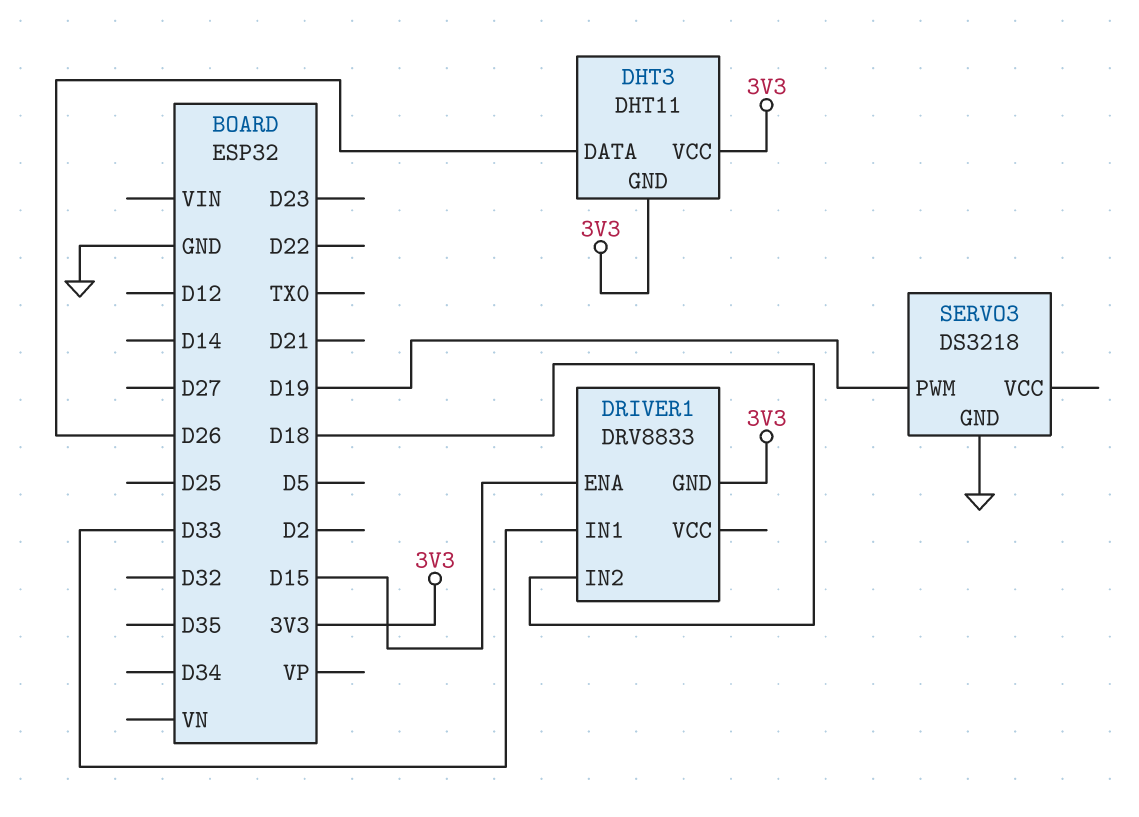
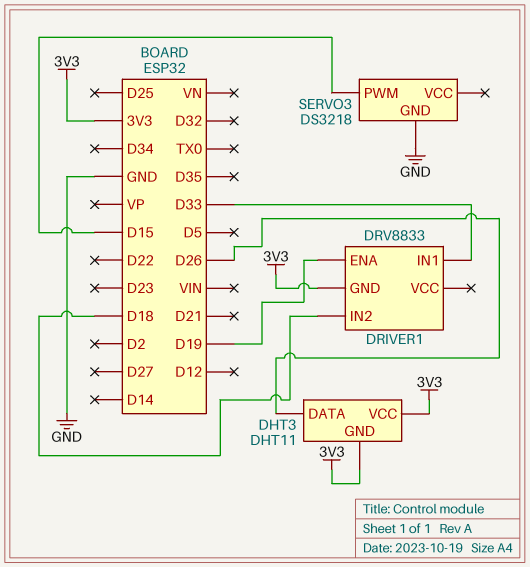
DRIVER1 pin ENA: D15 -> D19
SERVO3 pin PWM: D19 -> D15

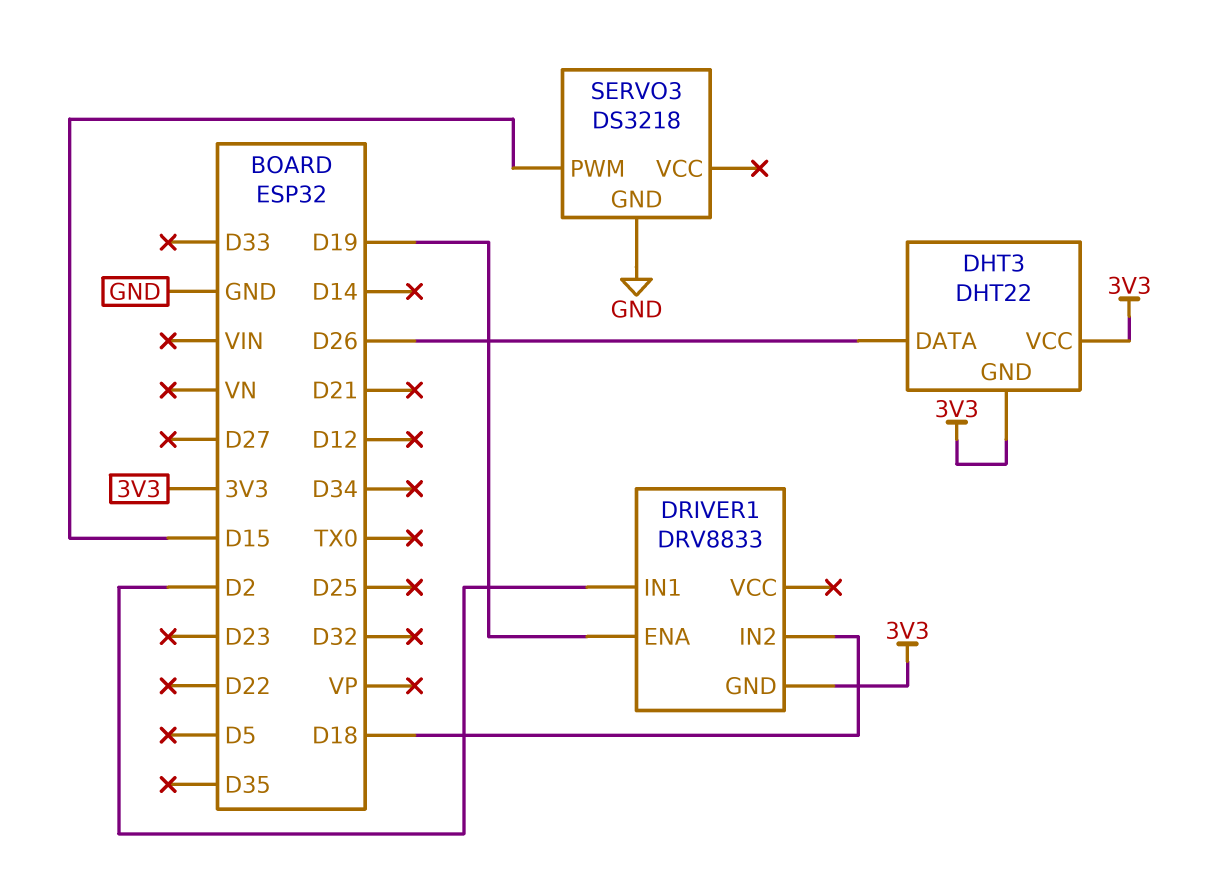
DHT3: DHT11 -> DHT22
DRIVER1 pin IN1: D33 -> D2

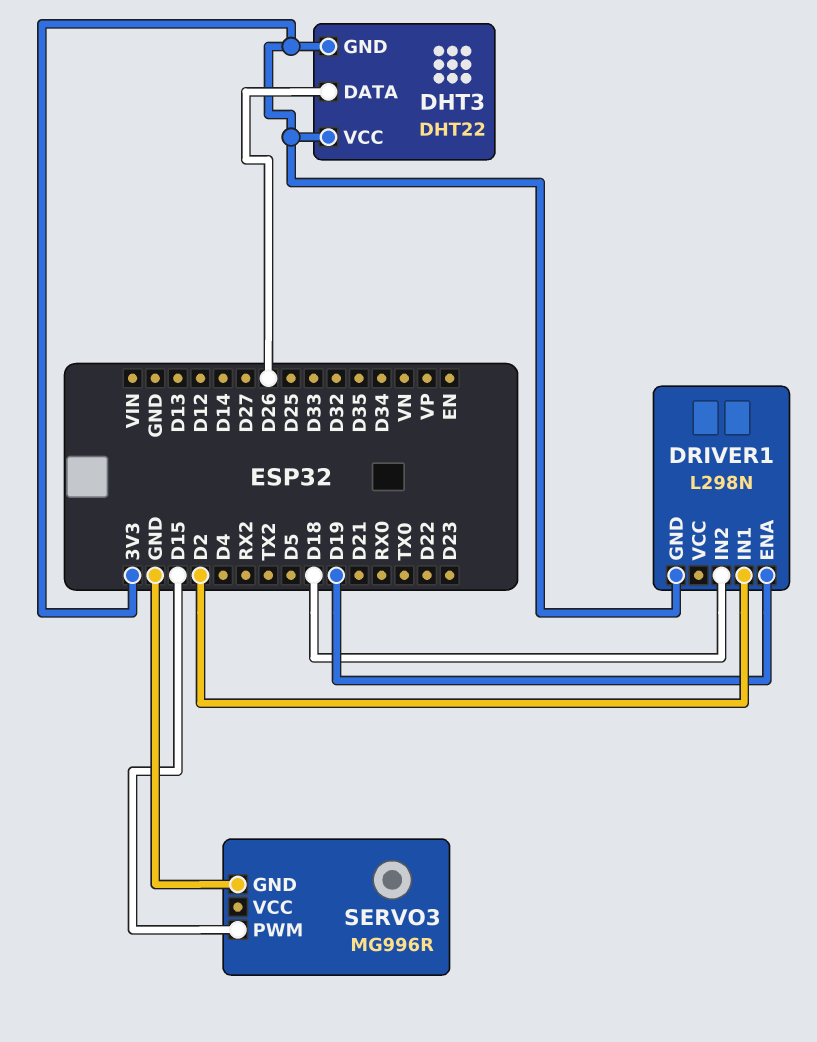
DRIVER1: DRV8833 -> L298N
SERVO3: DS3218 -> MG996R

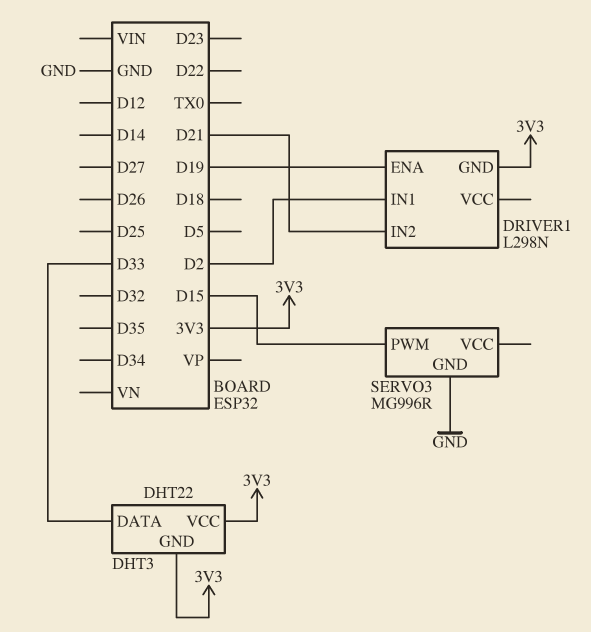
DHT3 pin DATA: D26 -> D33
DRIVER1 pin IN2: D18 -> D21

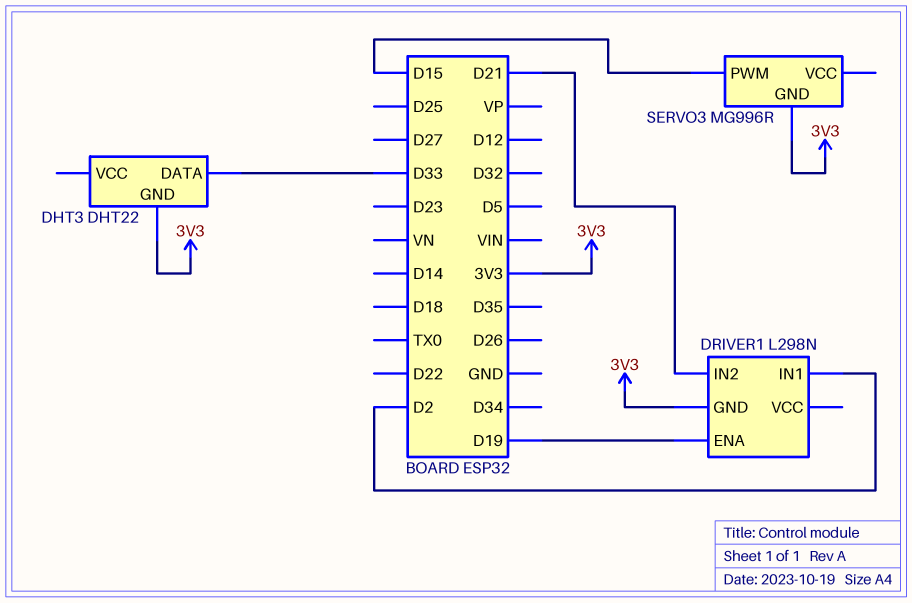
DHT3 pin VCC: 3V3 -> none
SERVO3 pin GND: GND -> 3V3

